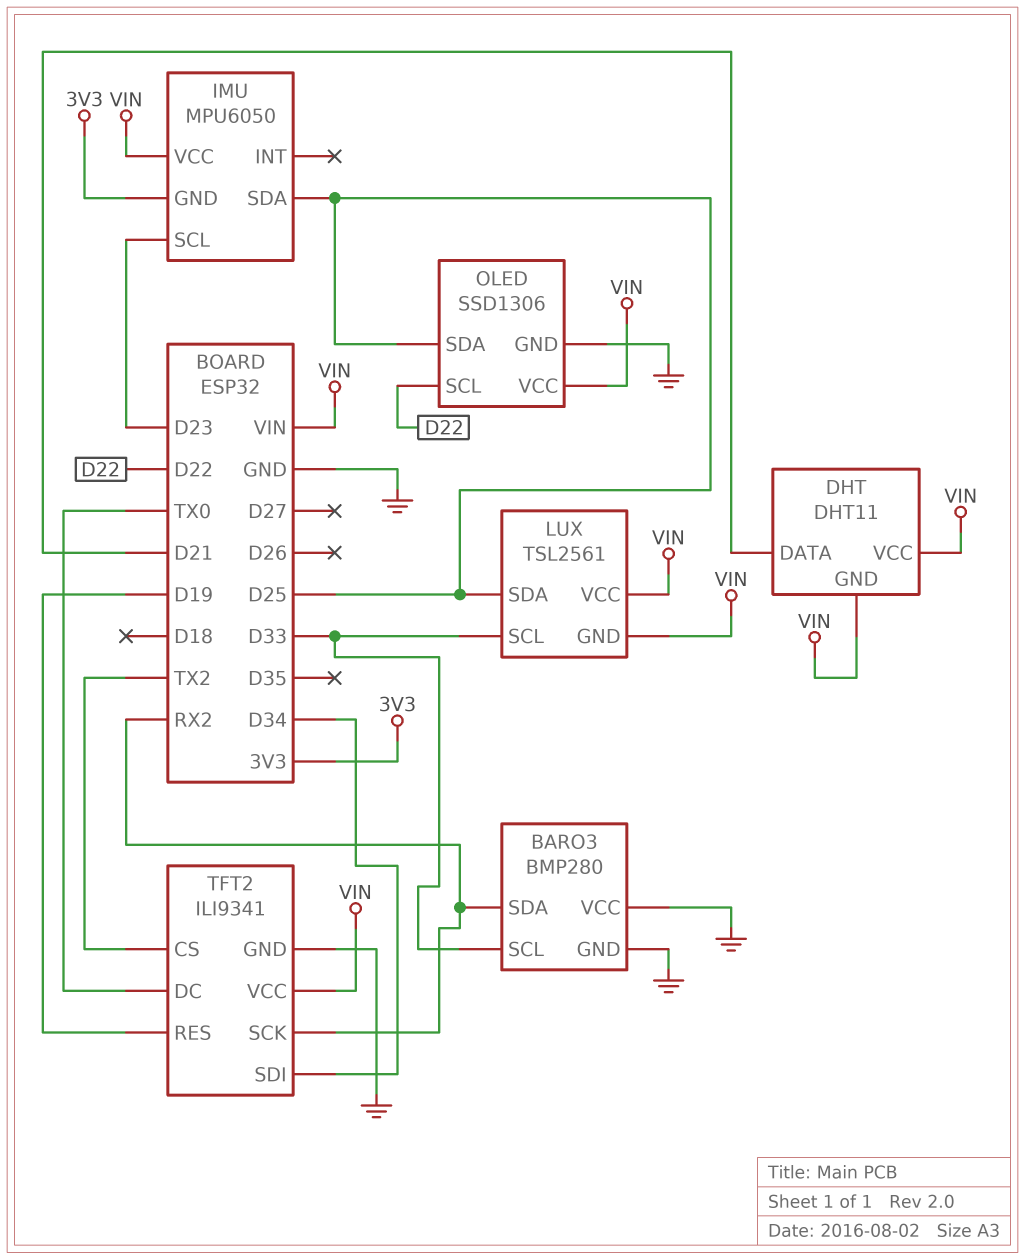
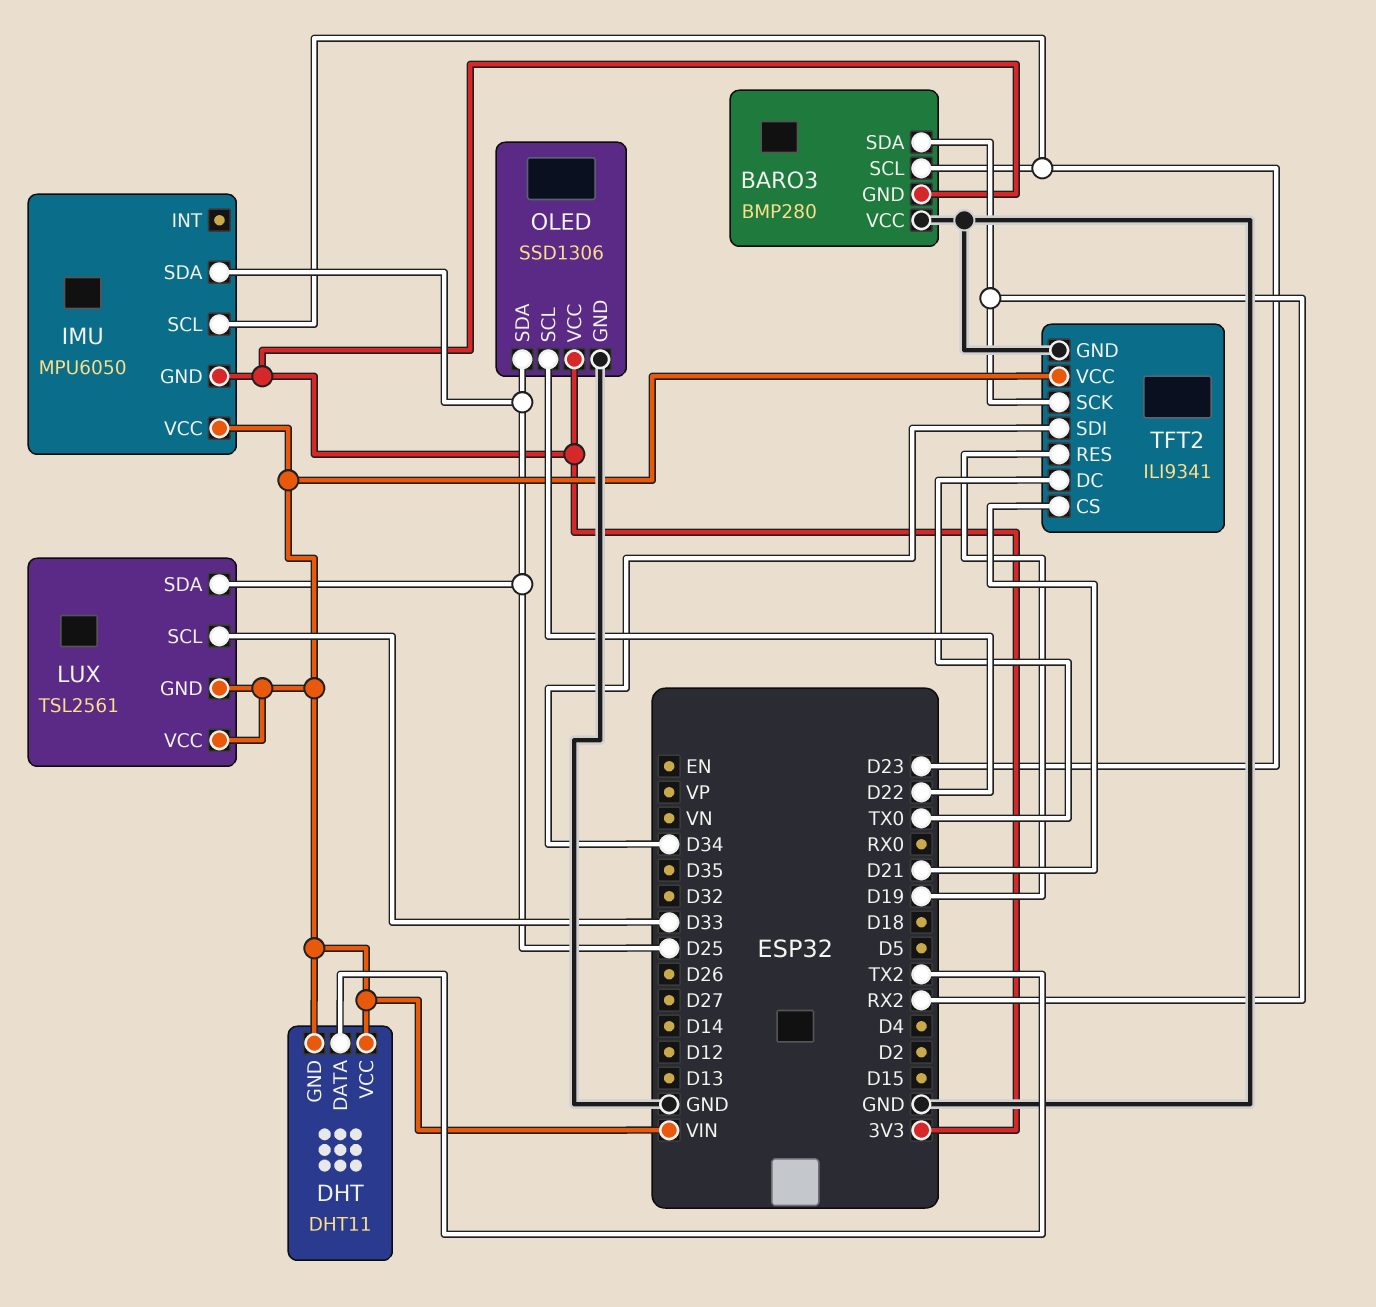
BARO3 pin GND: GND -> 3V3
BARO3 pin SCL: D33 -> D23
DHT pin DATA: D21 -> TX2
OLED pin VCC: VIN -> 3V3
TFT2 pin CS: TX2 -> D21

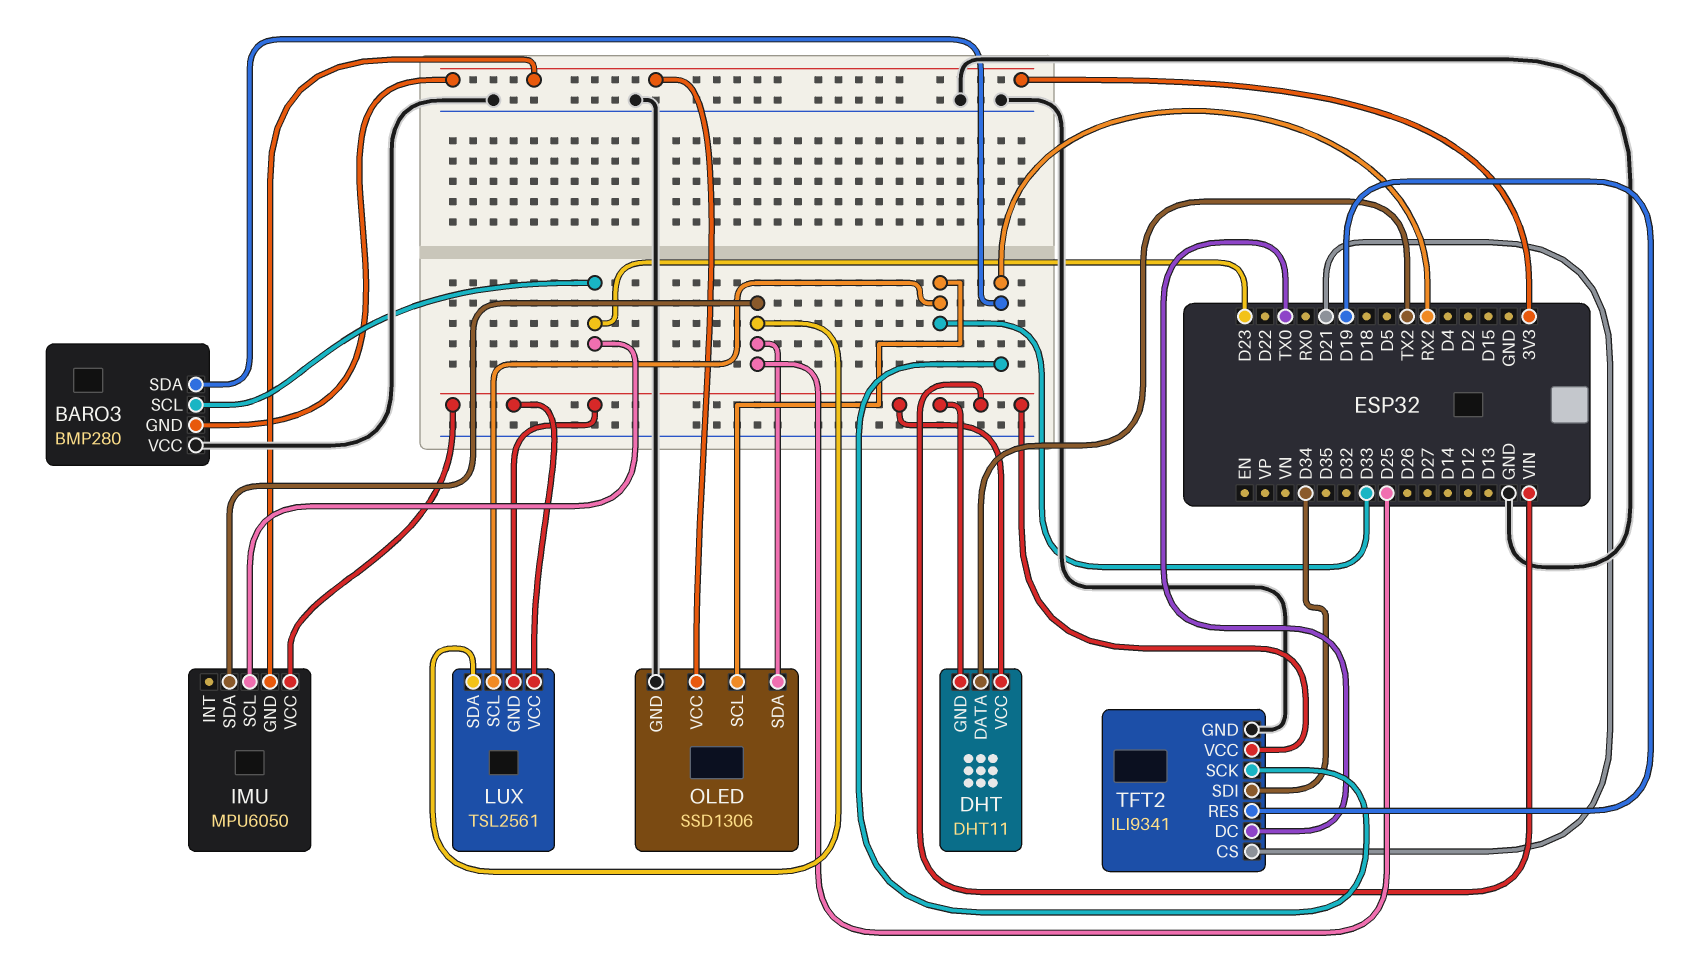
OLED pin SCL: D22 -> D33

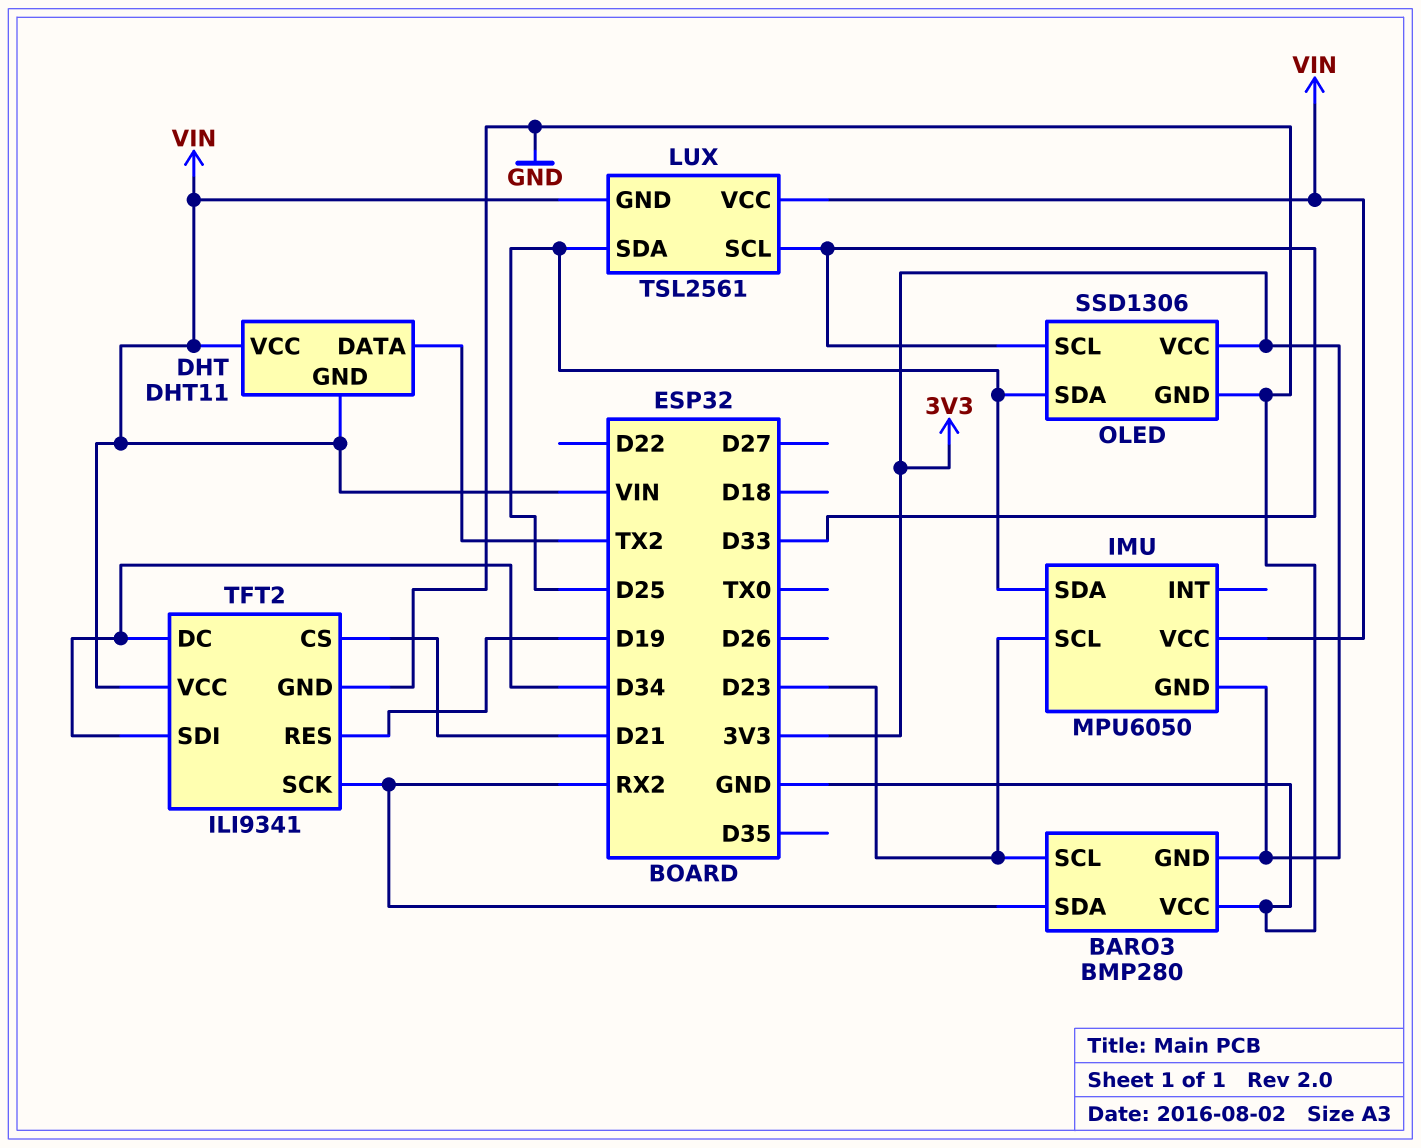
TFT2 pin DC: TX0 -> D34

